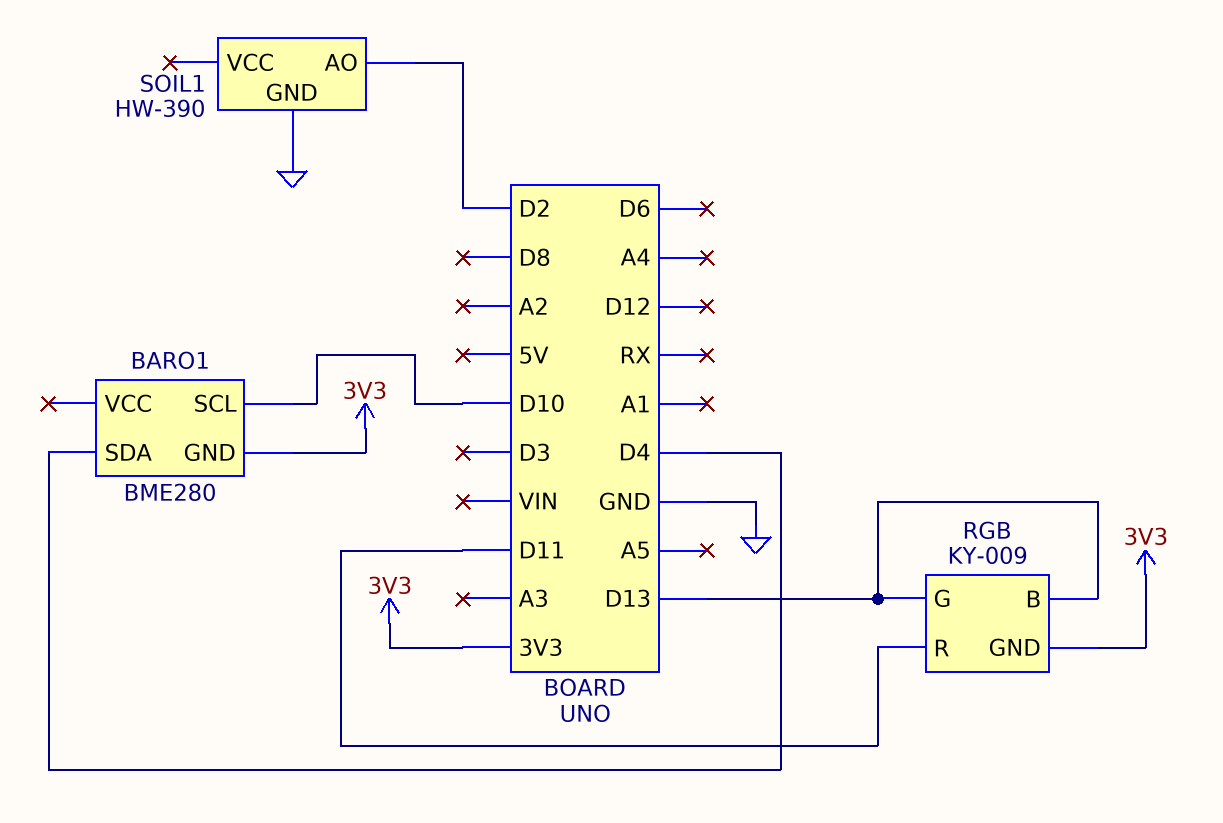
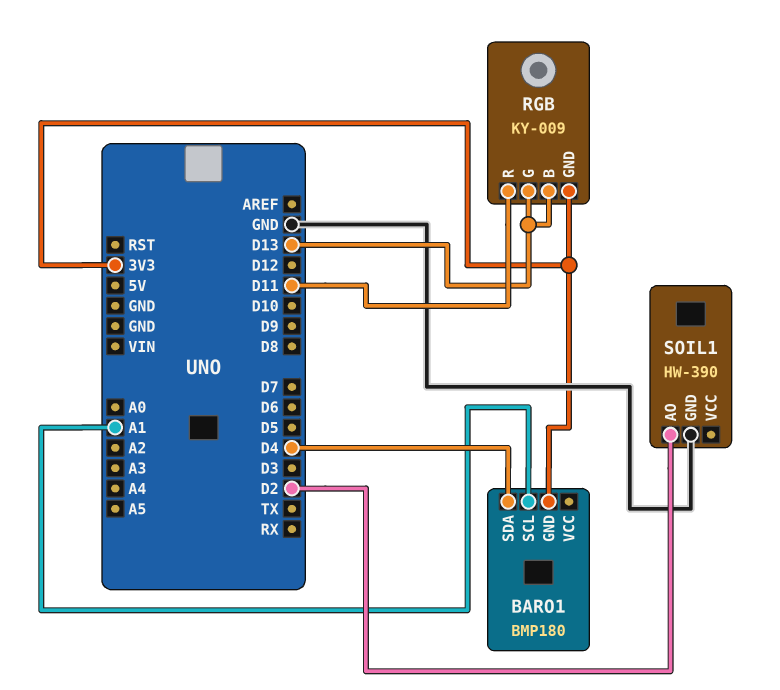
BARO1: BME280 -> BMP180
BARO1 pin SCL: D10 -> A1

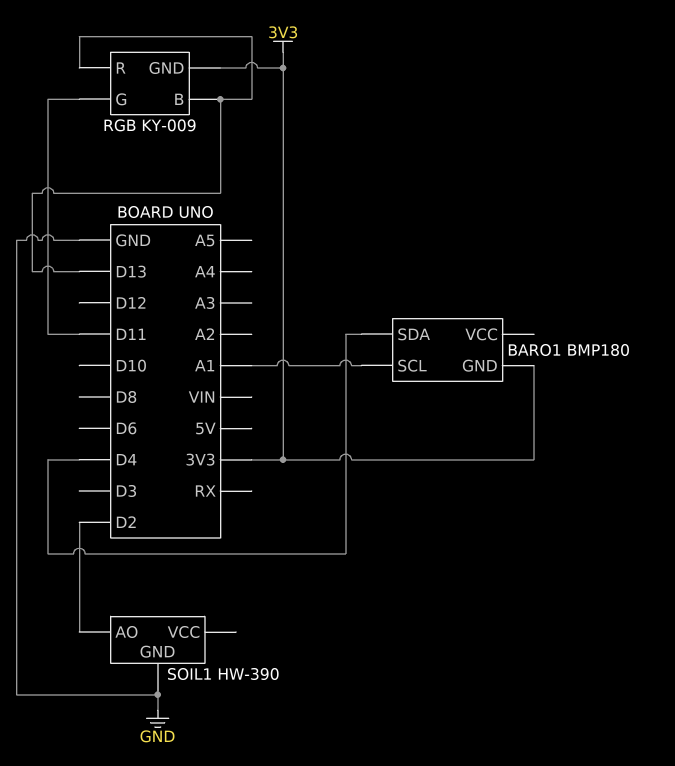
RGB pin G: D13 -> D11
RGB pin R: D11 -> D13

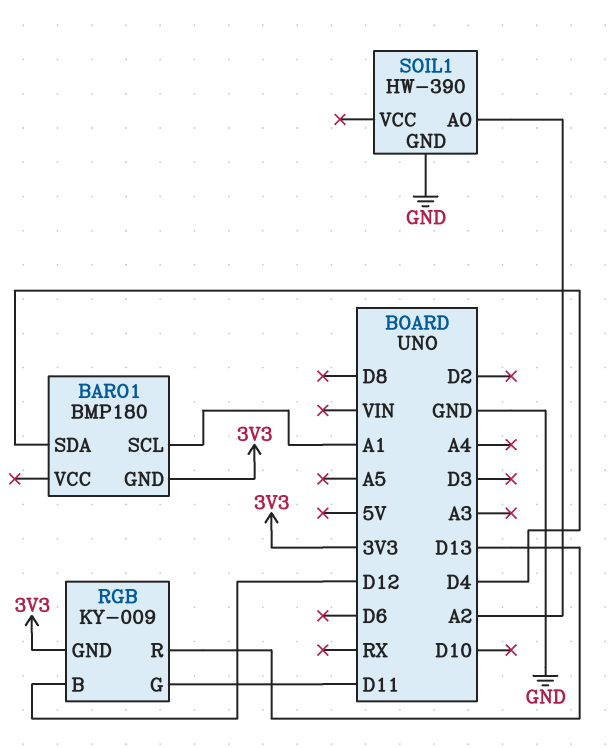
RGB pin B: D13 -> D12
SOIL1 pin AO: D2 -> A2

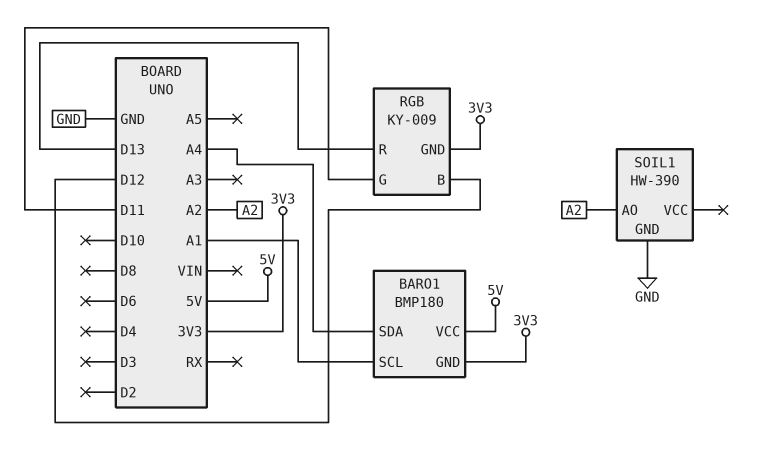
BARO1 pin SDA: D4 -> A4
BARO1 pin VCC: none -> 5V

